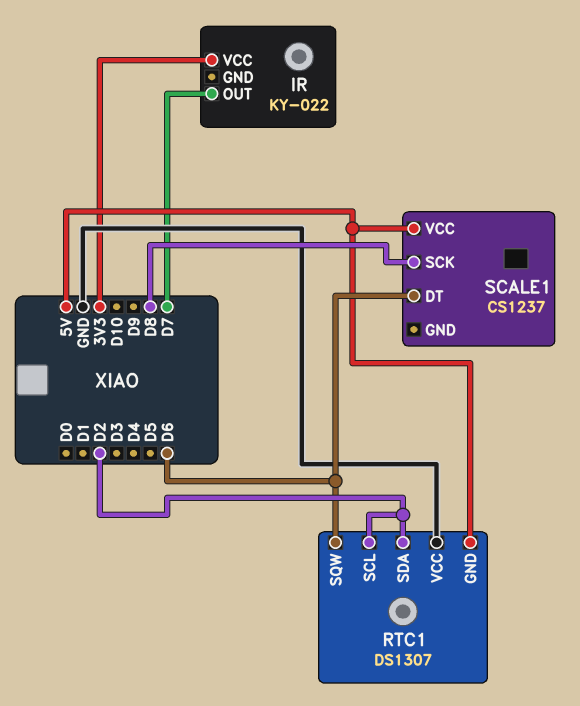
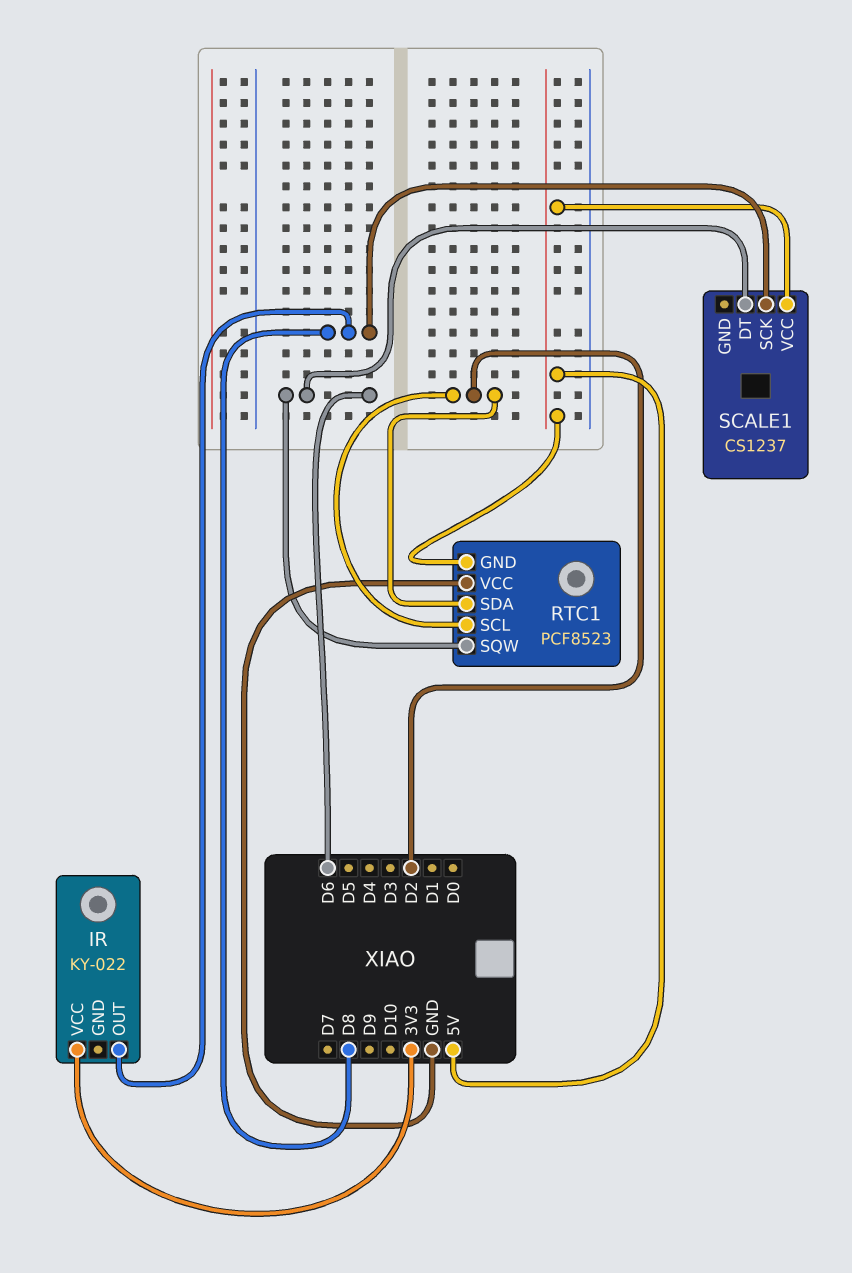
IR pin OUT: D7 -> D8
RTC1: DS1307 -> PCF8523

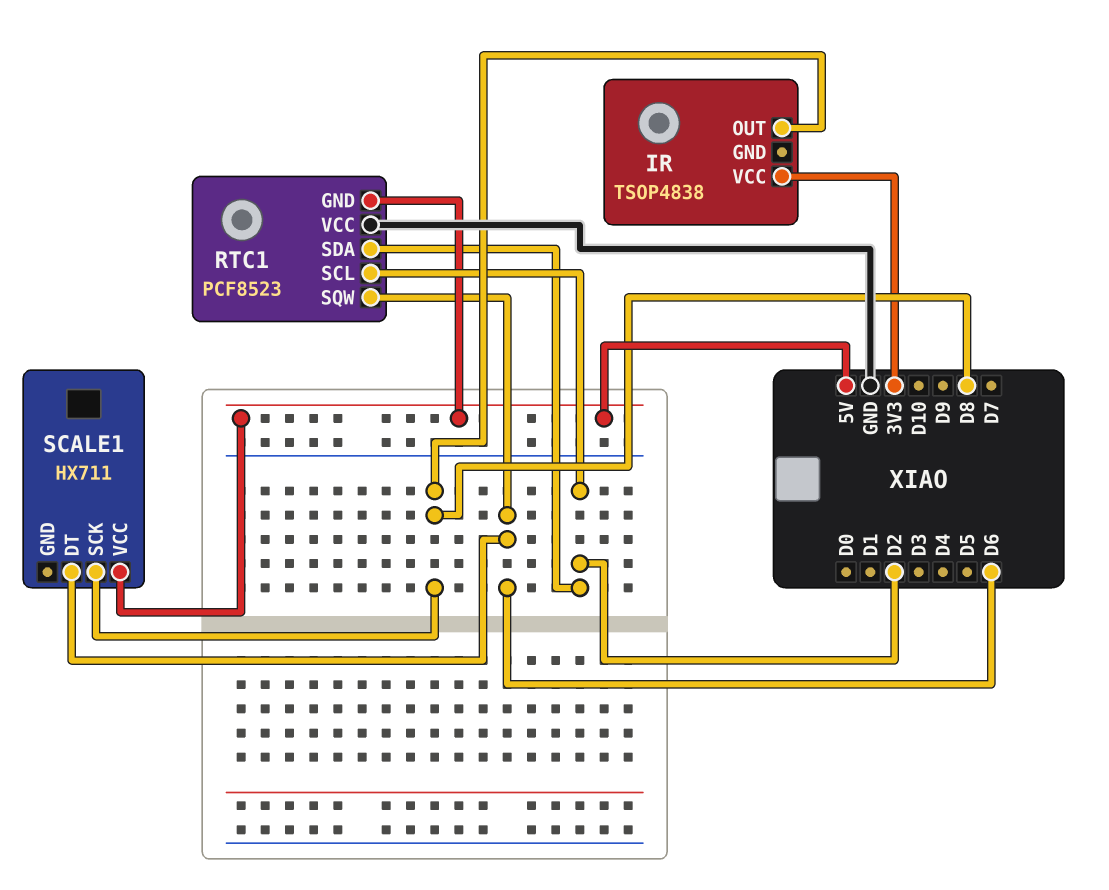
IR: KY-022 -> TSOP4838
SCALE1: CS1237 -> HX711

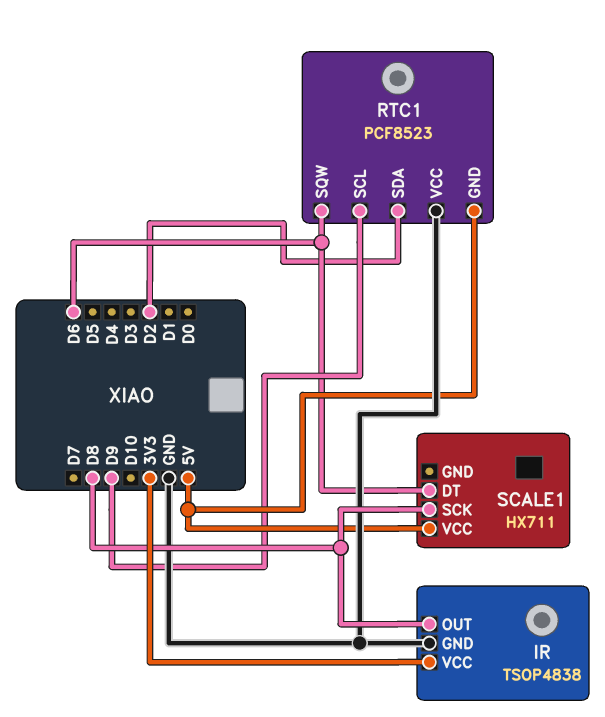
IR pin GND: none -> GND
RTC1 pin SCL: D2 -> D9

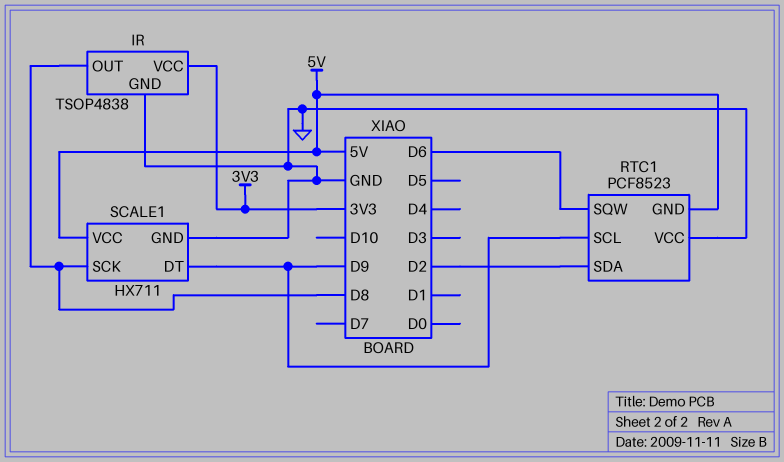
SCALE1 pin DT: D6 -> D9
SCALE1 pin GND: none -> GND

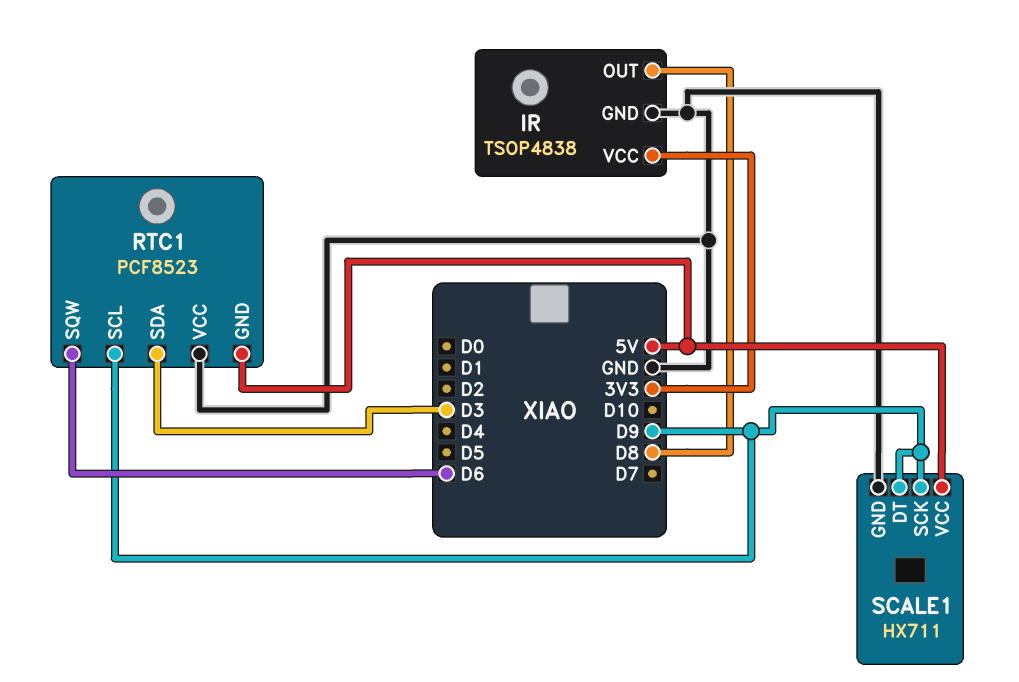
RTC1 pin SDA: D2 -> D3
SCALE1 pin SCK: D8 -> D9

